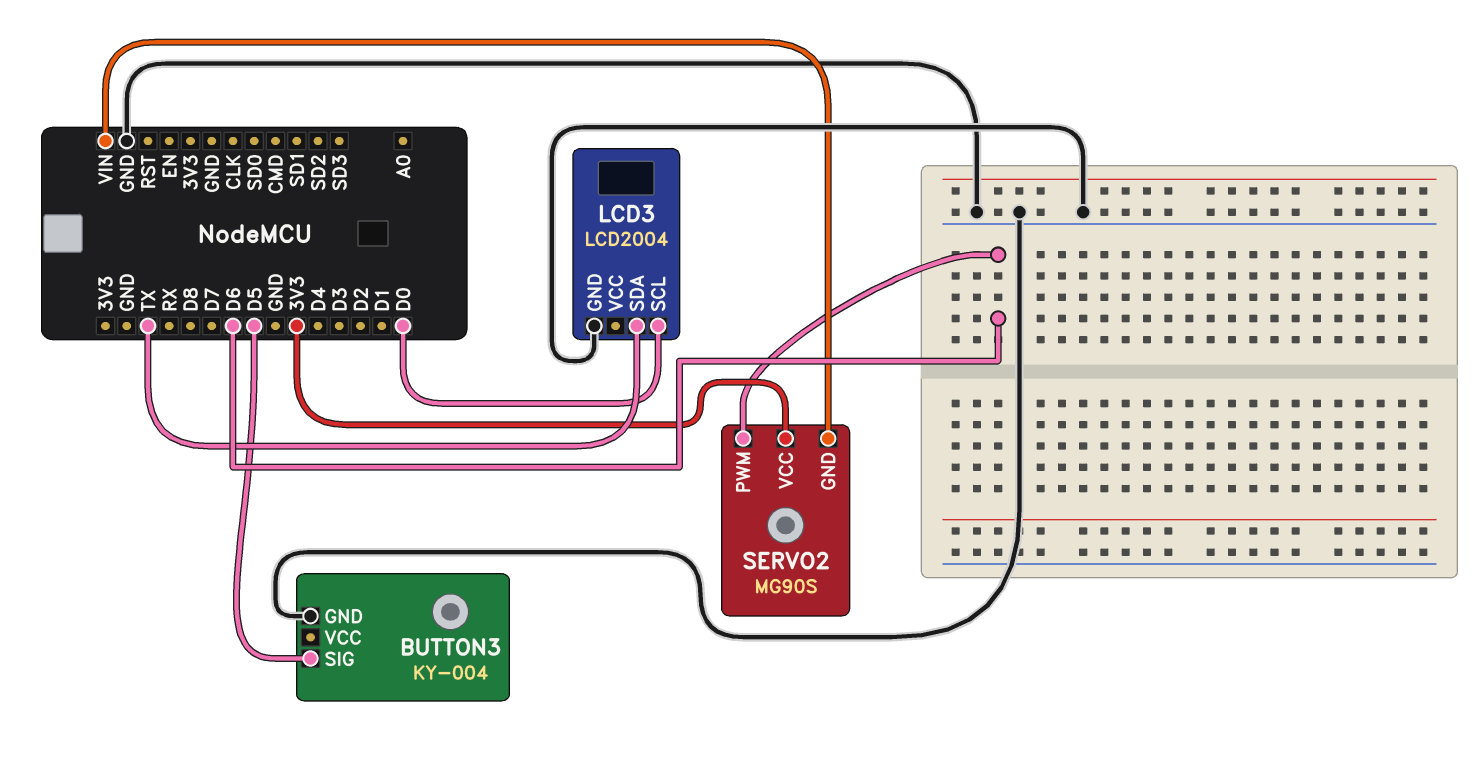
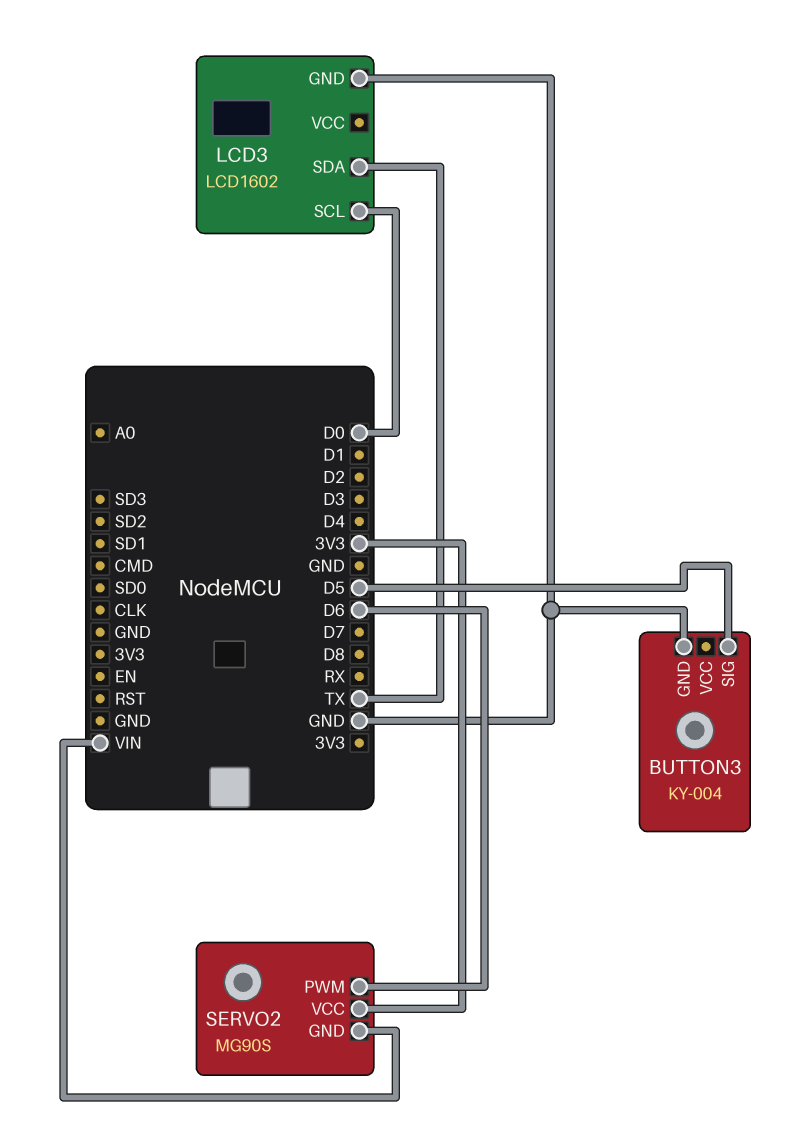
LCD3: LCD2004 -> LCD1602

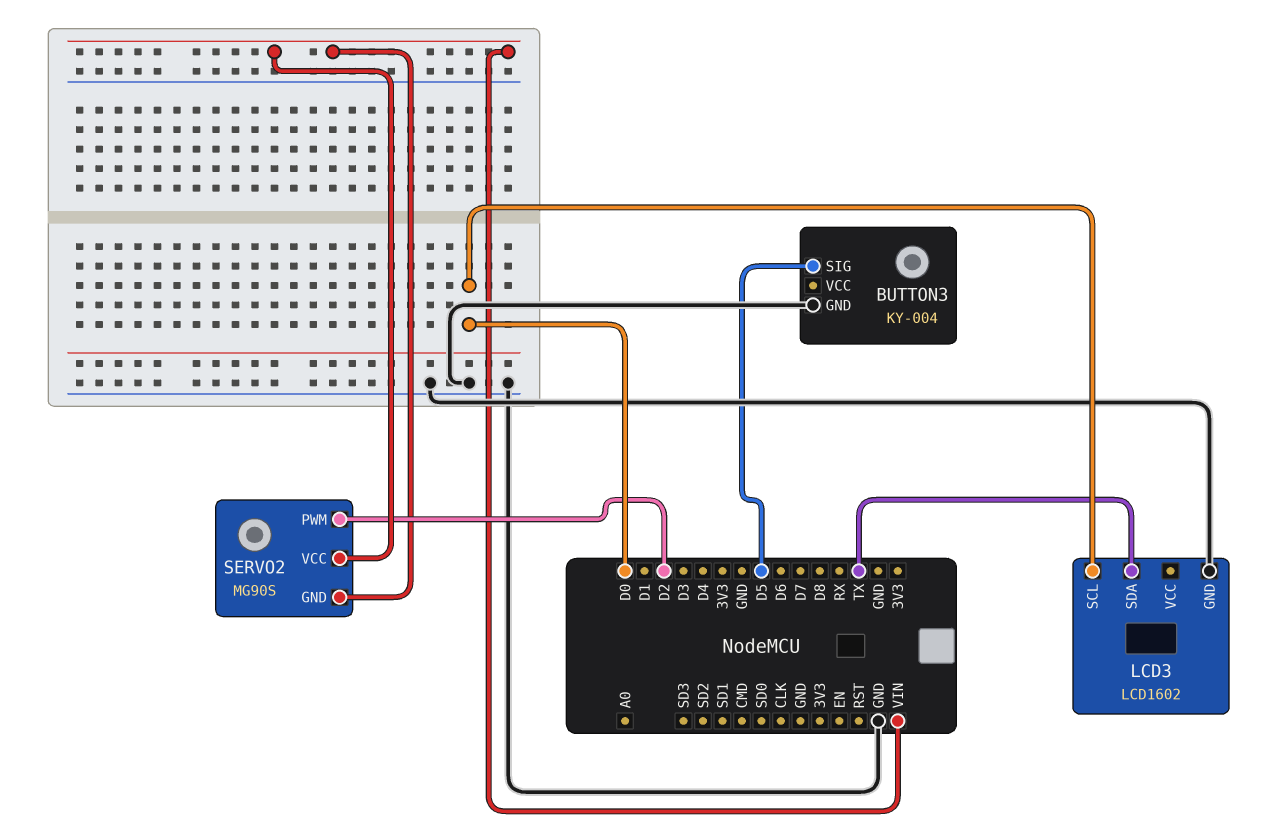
SERVO2 pin PWM: D6 -> D2
SERVO2 pin VCC: 3V3 -> VIN

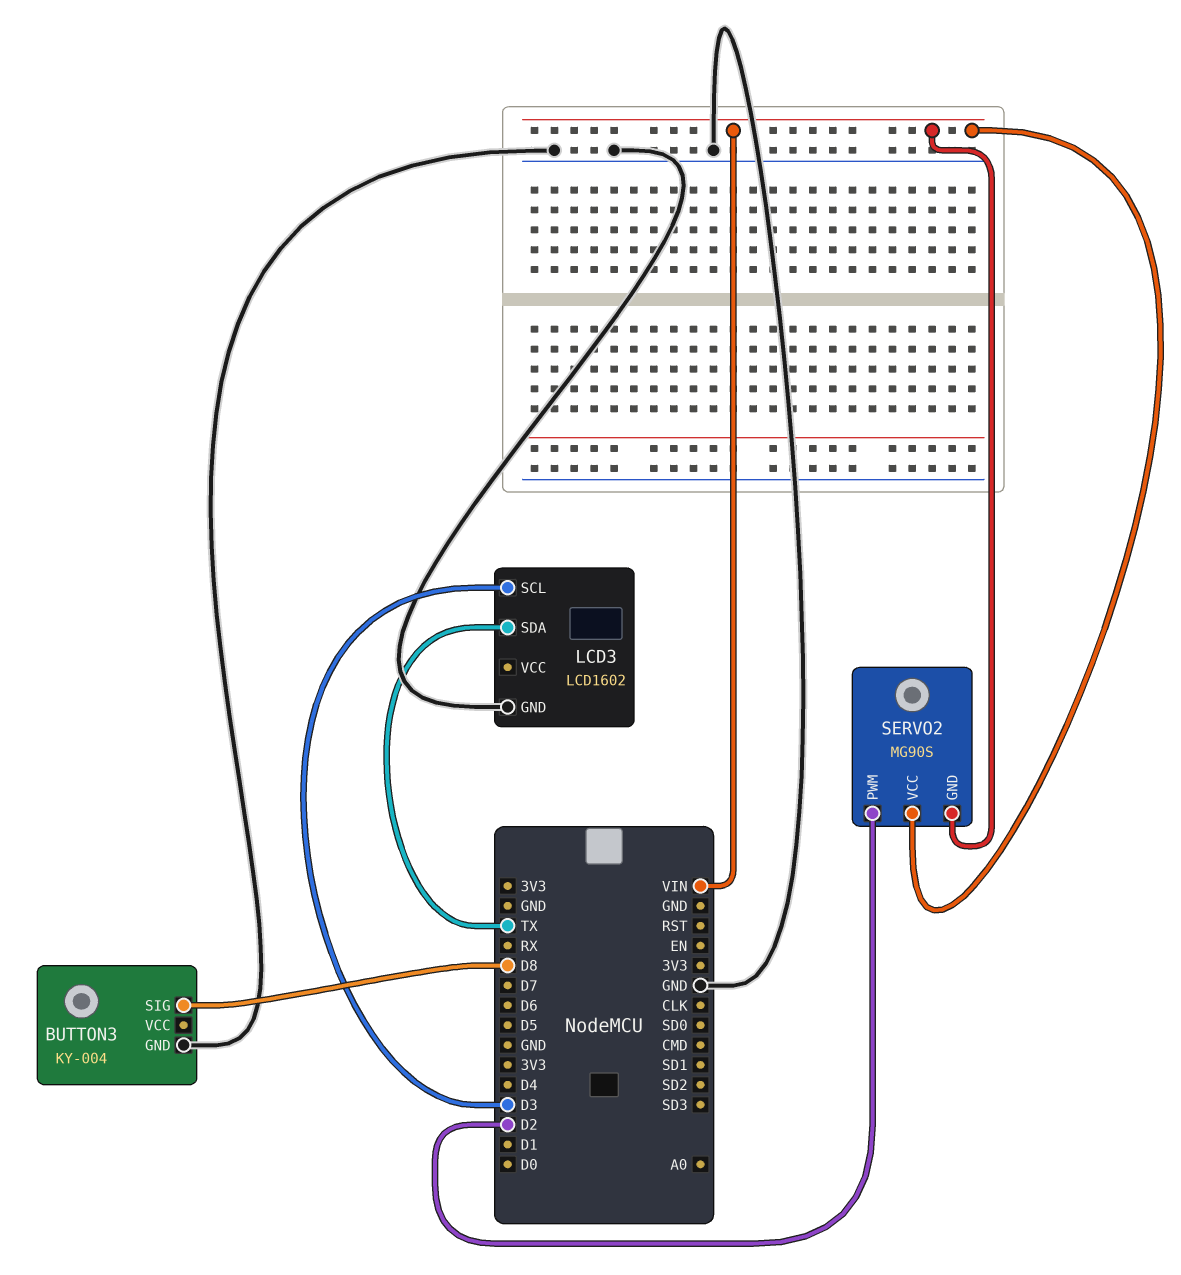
BUTTON3 pin SIG: D5 -> D8
LCD3 pin SCL: D0 -> D3

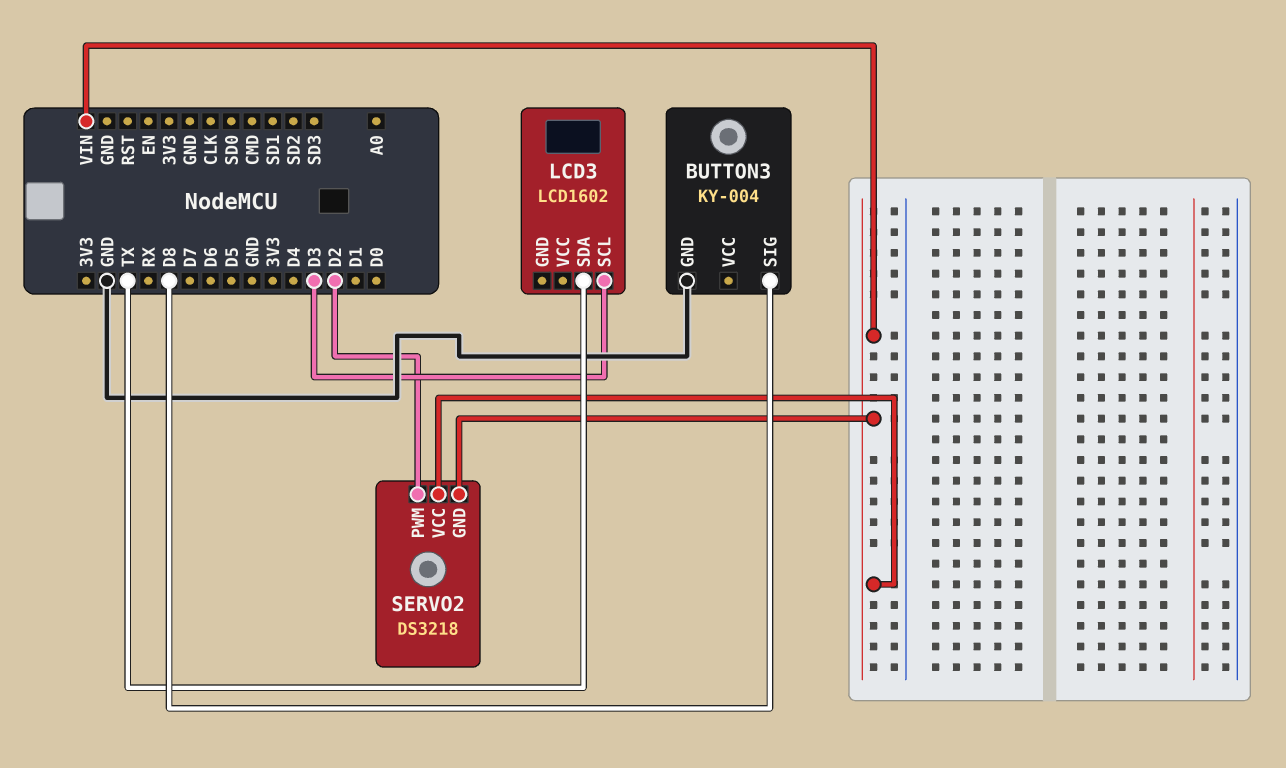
LCD3 pin GND: GND -> none
SERVO2: MG90S -> DS3218

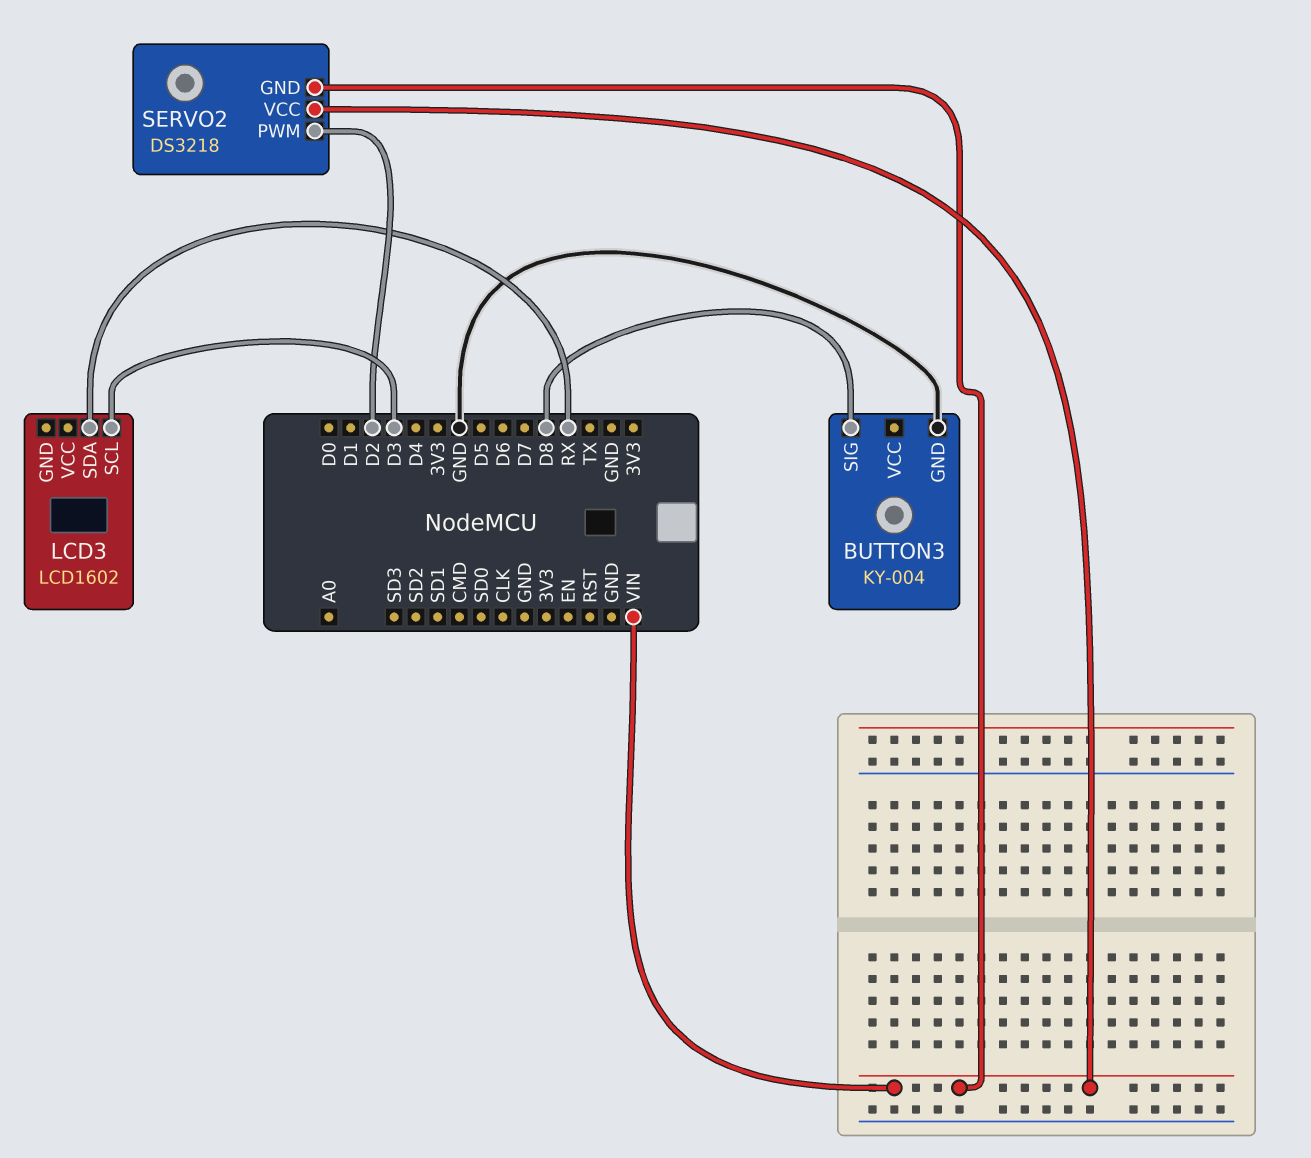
LCD3 pin SDA: TX -> RX

